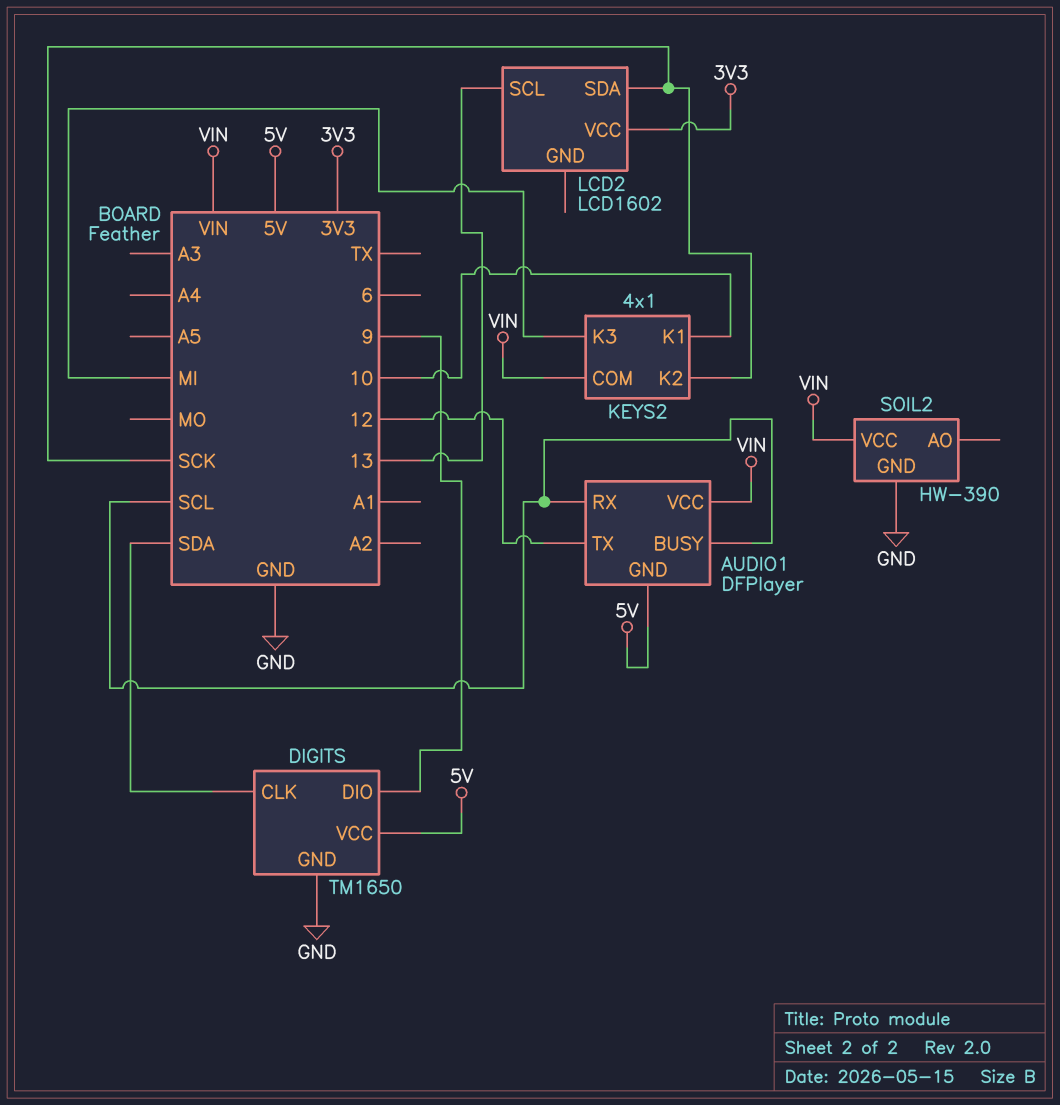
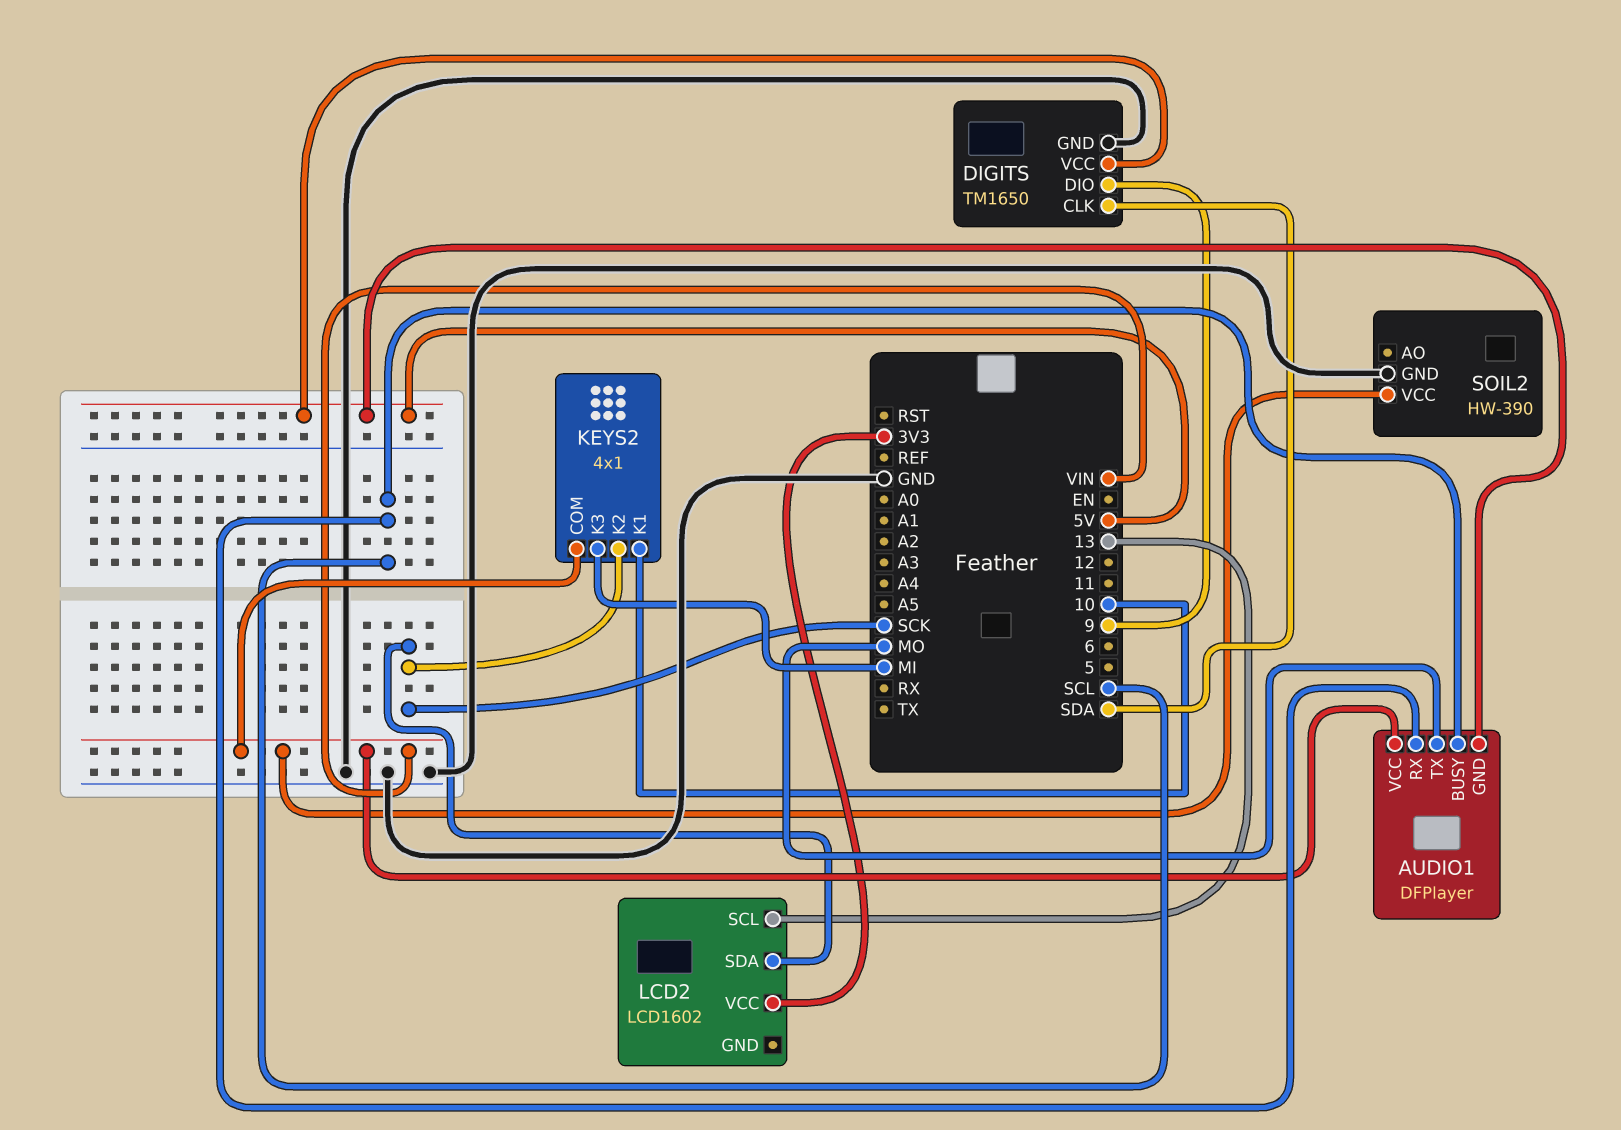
AUDIO1 pin TX: 12 -> MO

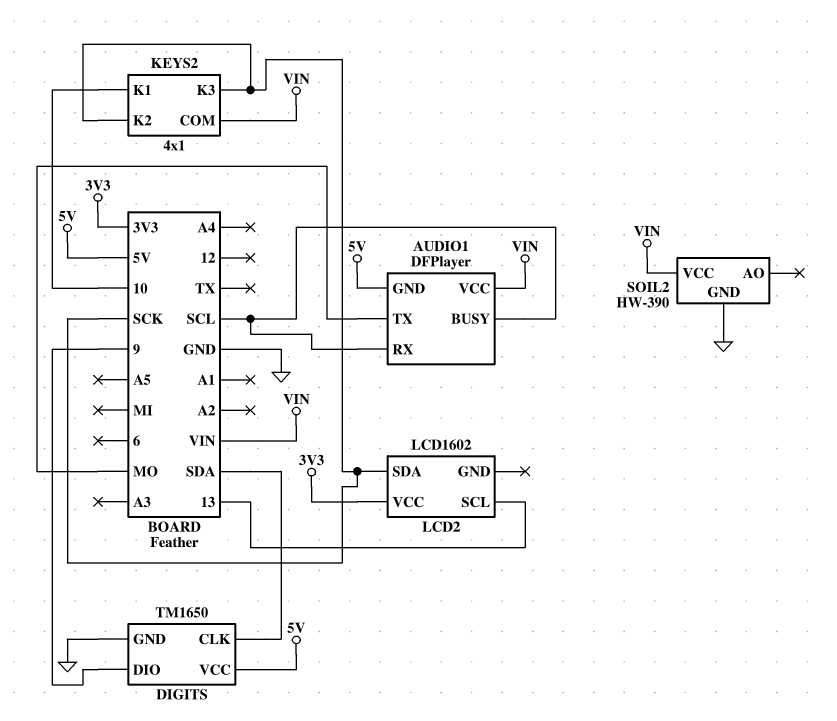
KEYS2 pin K3: MI -> SCK

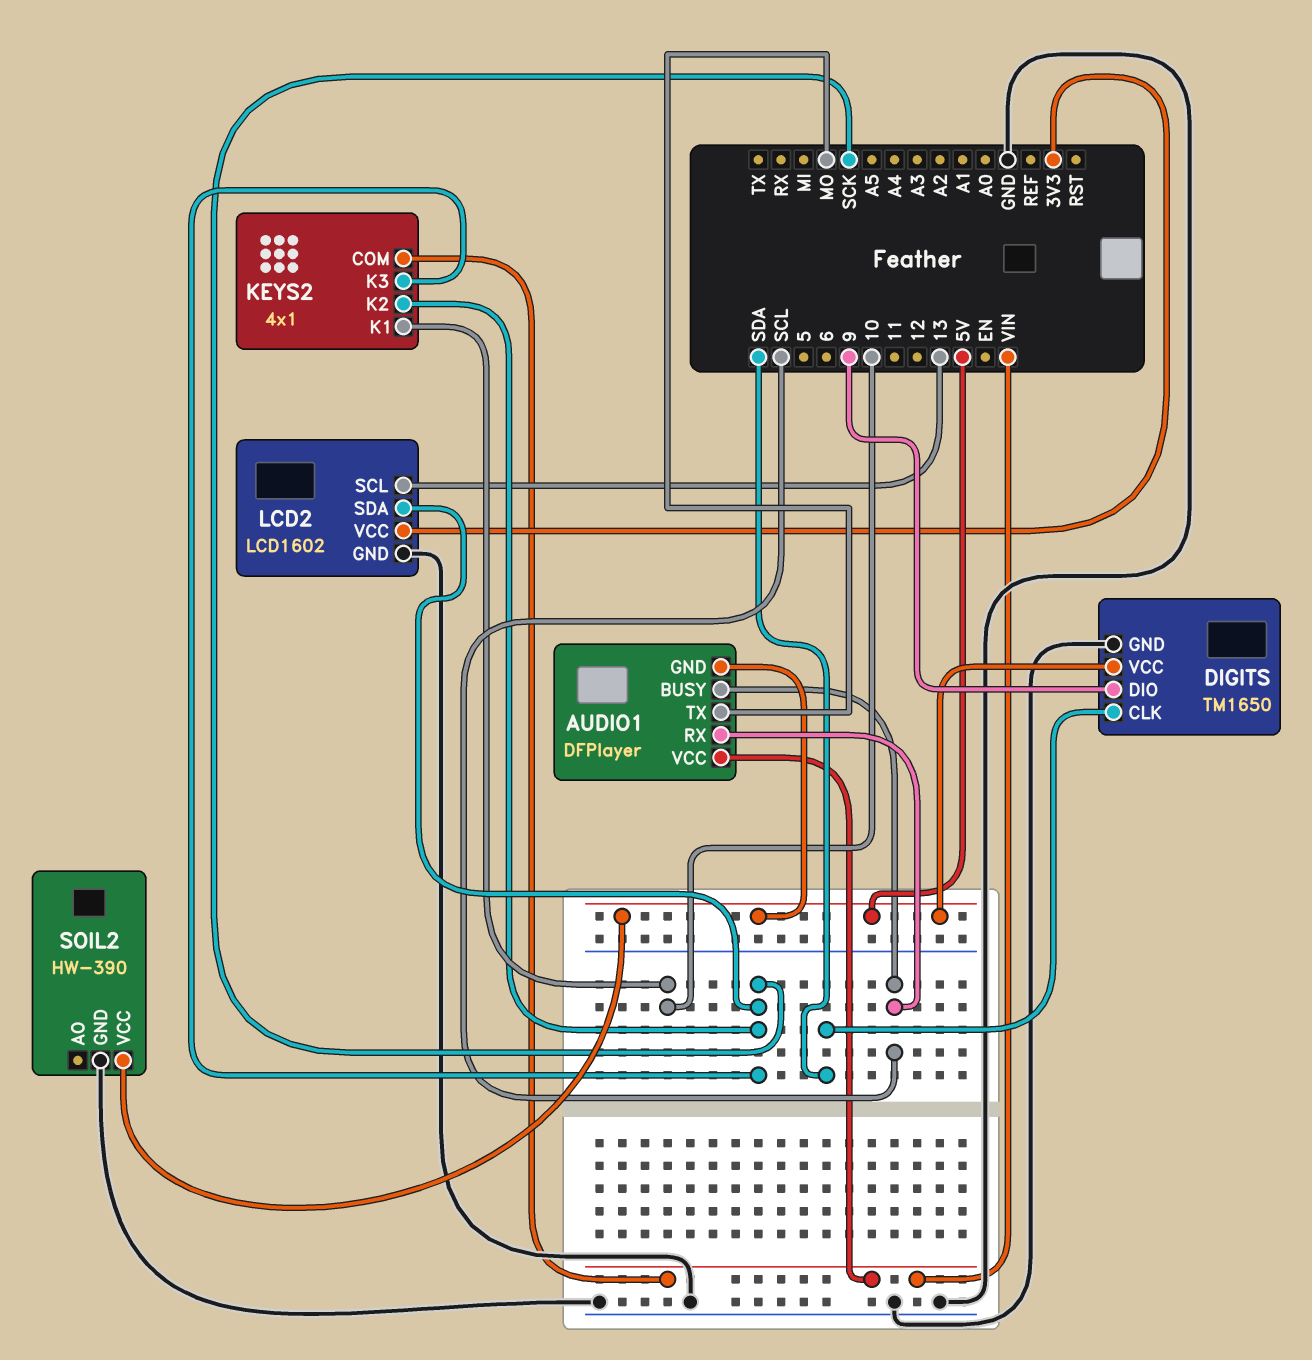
LCD2 pin GND: none -> GND
SOIL2 pin VCC: VIN -> 5V

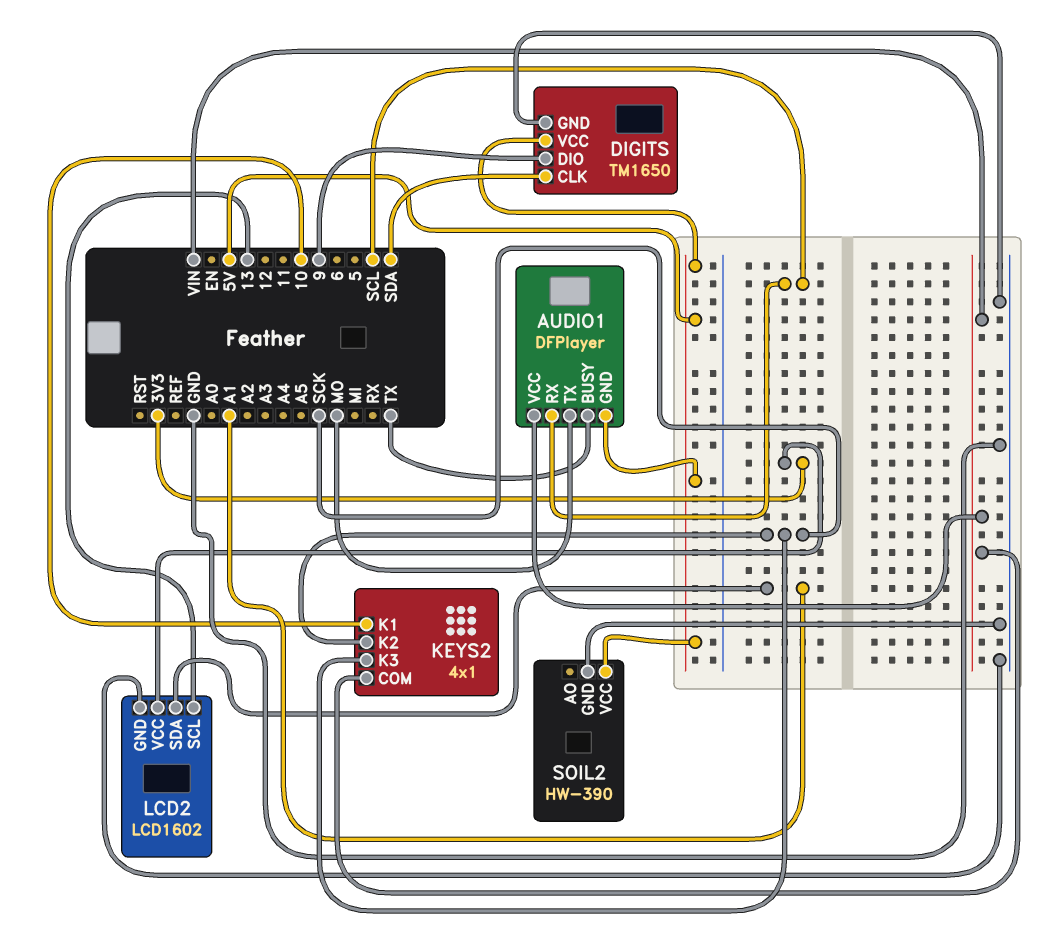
AUDIO1 pin BUSY: SCL -> TX
LCD2 pin SDA: SCK -> A1

